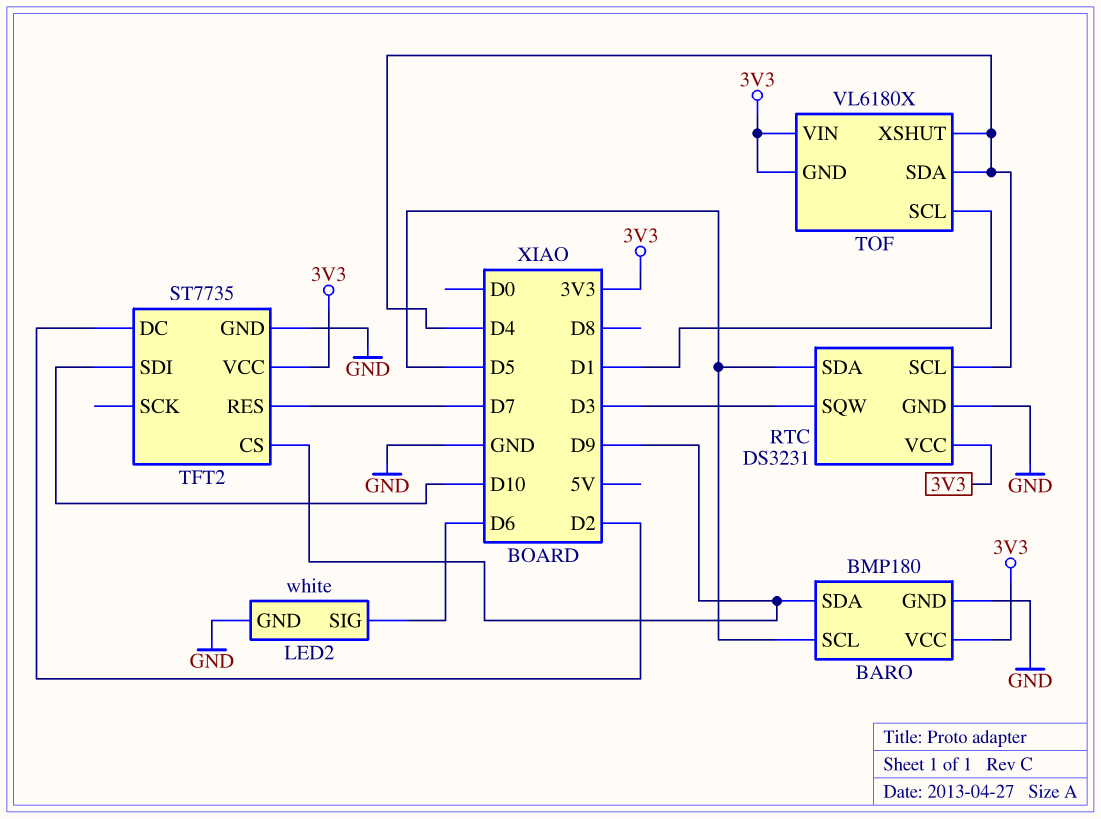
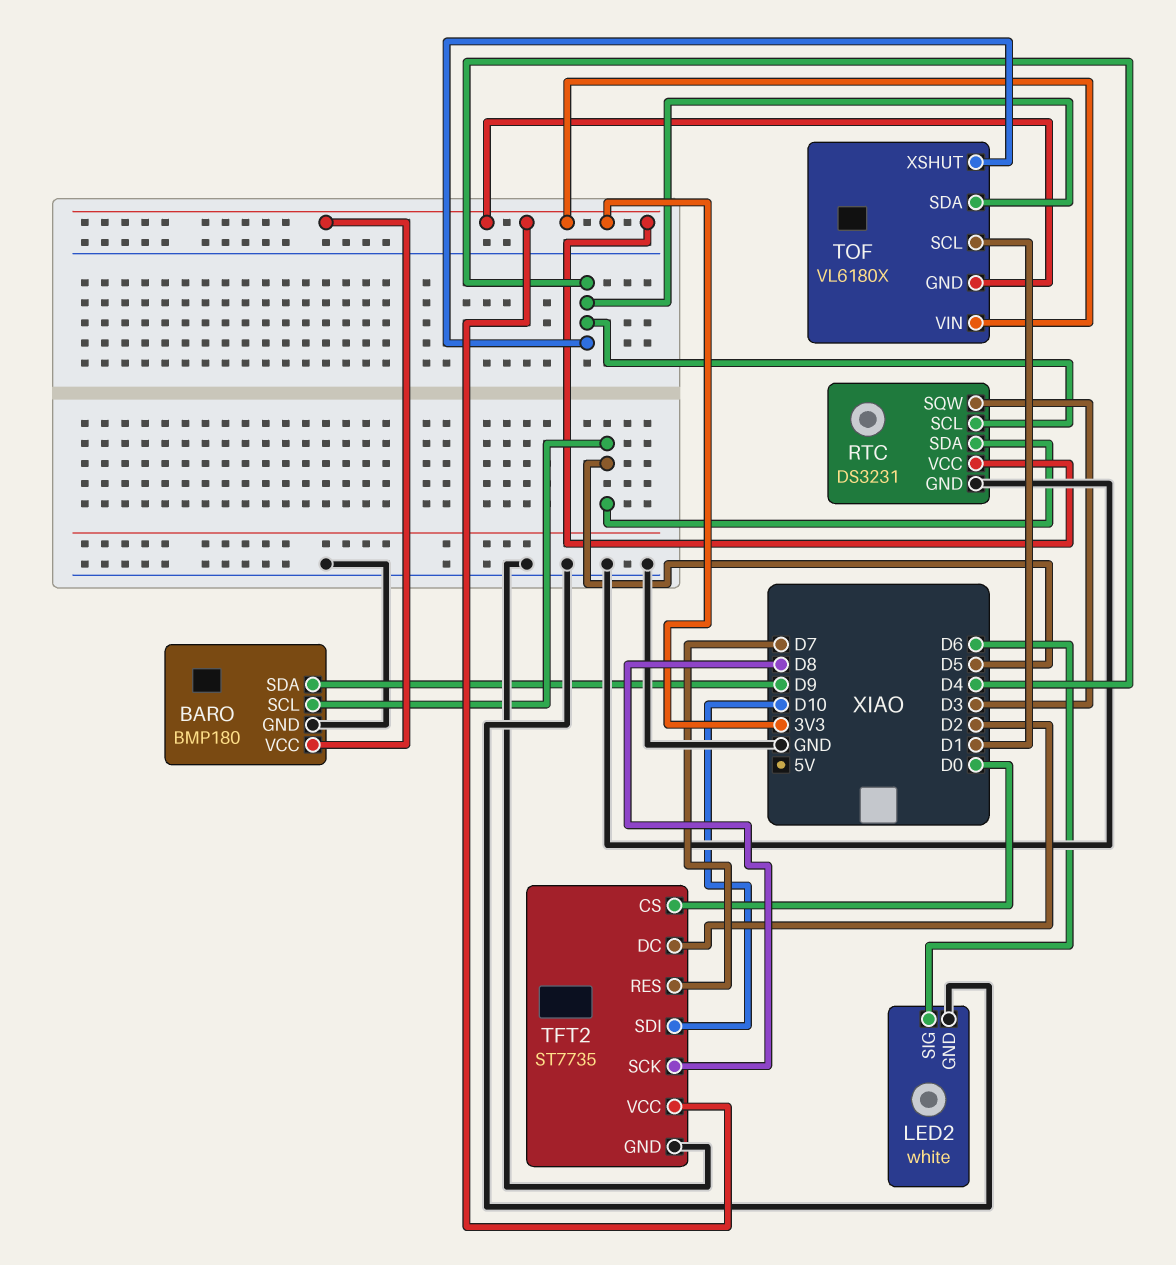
TFT2 pin CS: D9 -> D0
TFT2 pin SCK: none -> D8

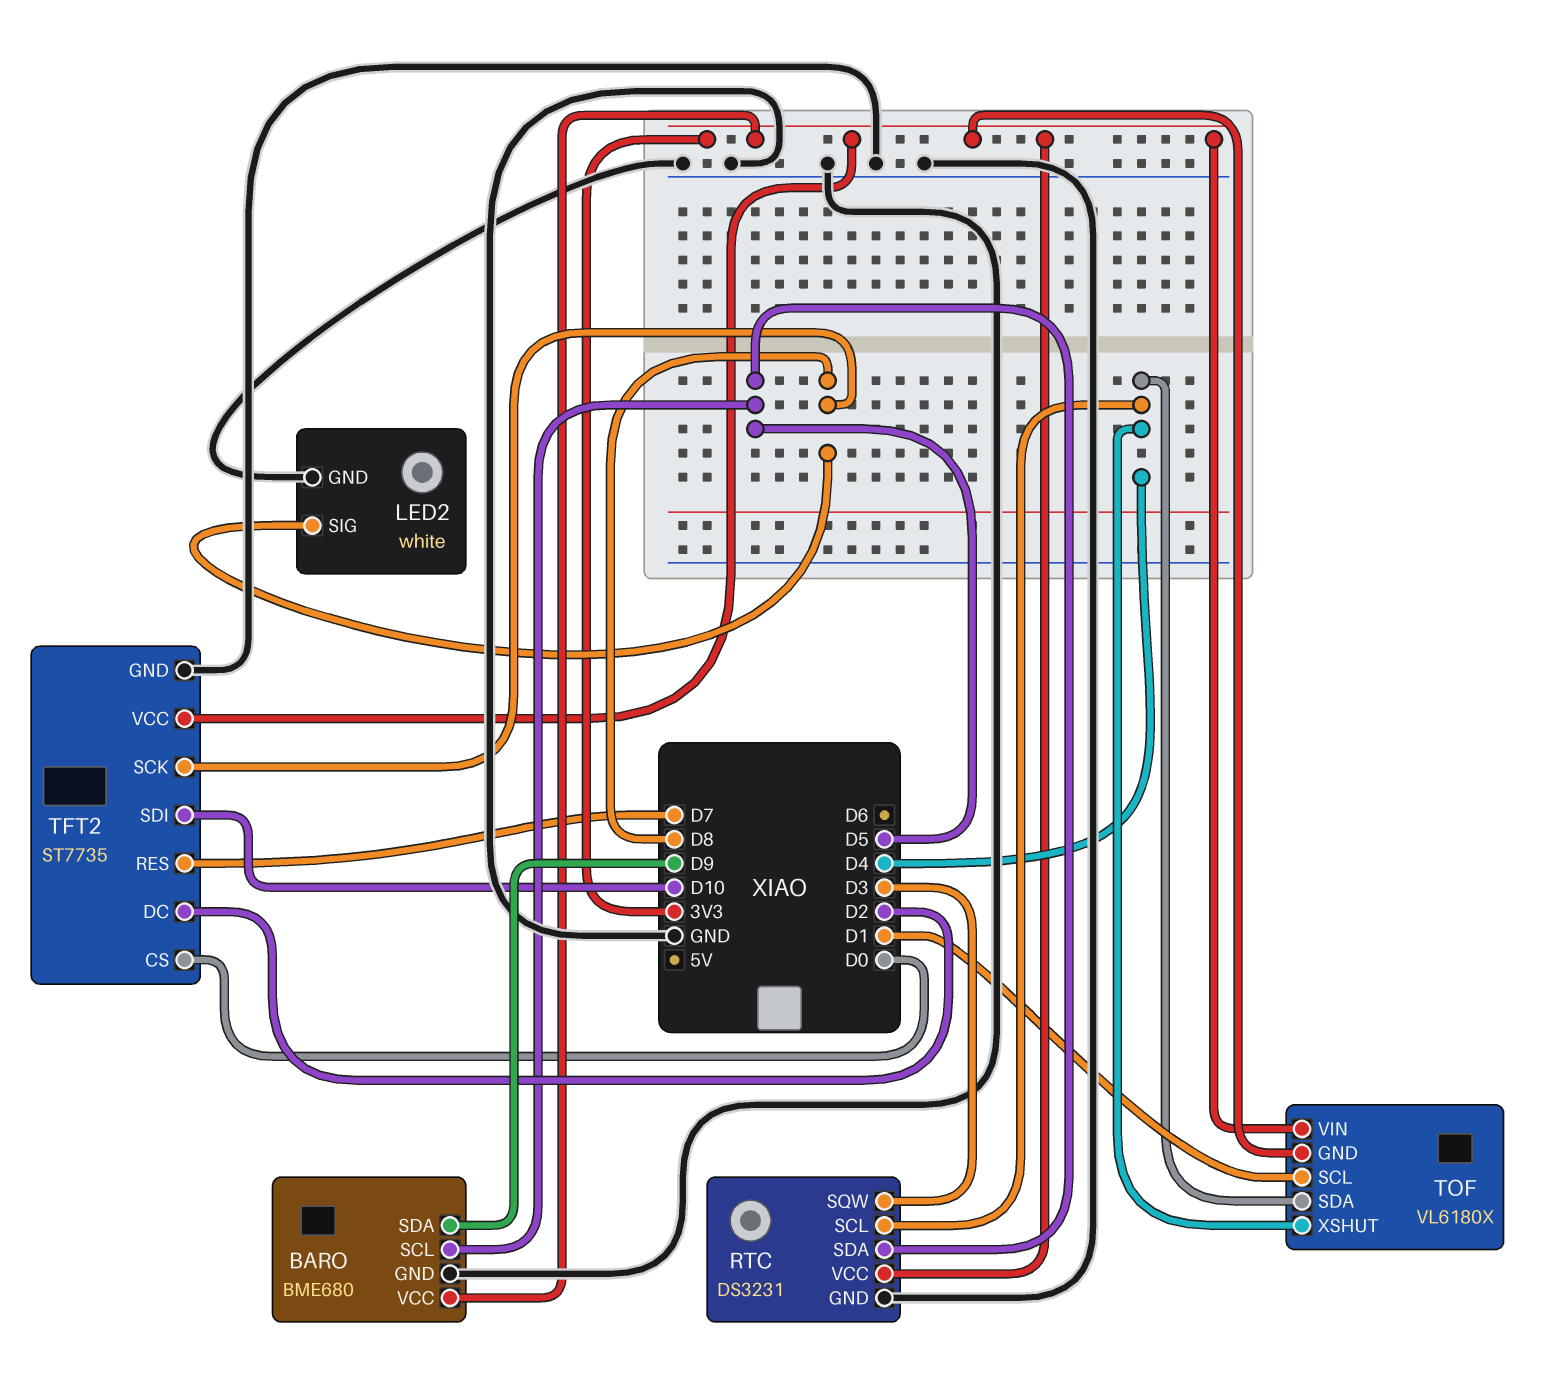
BARO: BMP180 -> BME680
LED2 pin SIG: D6 -> D8

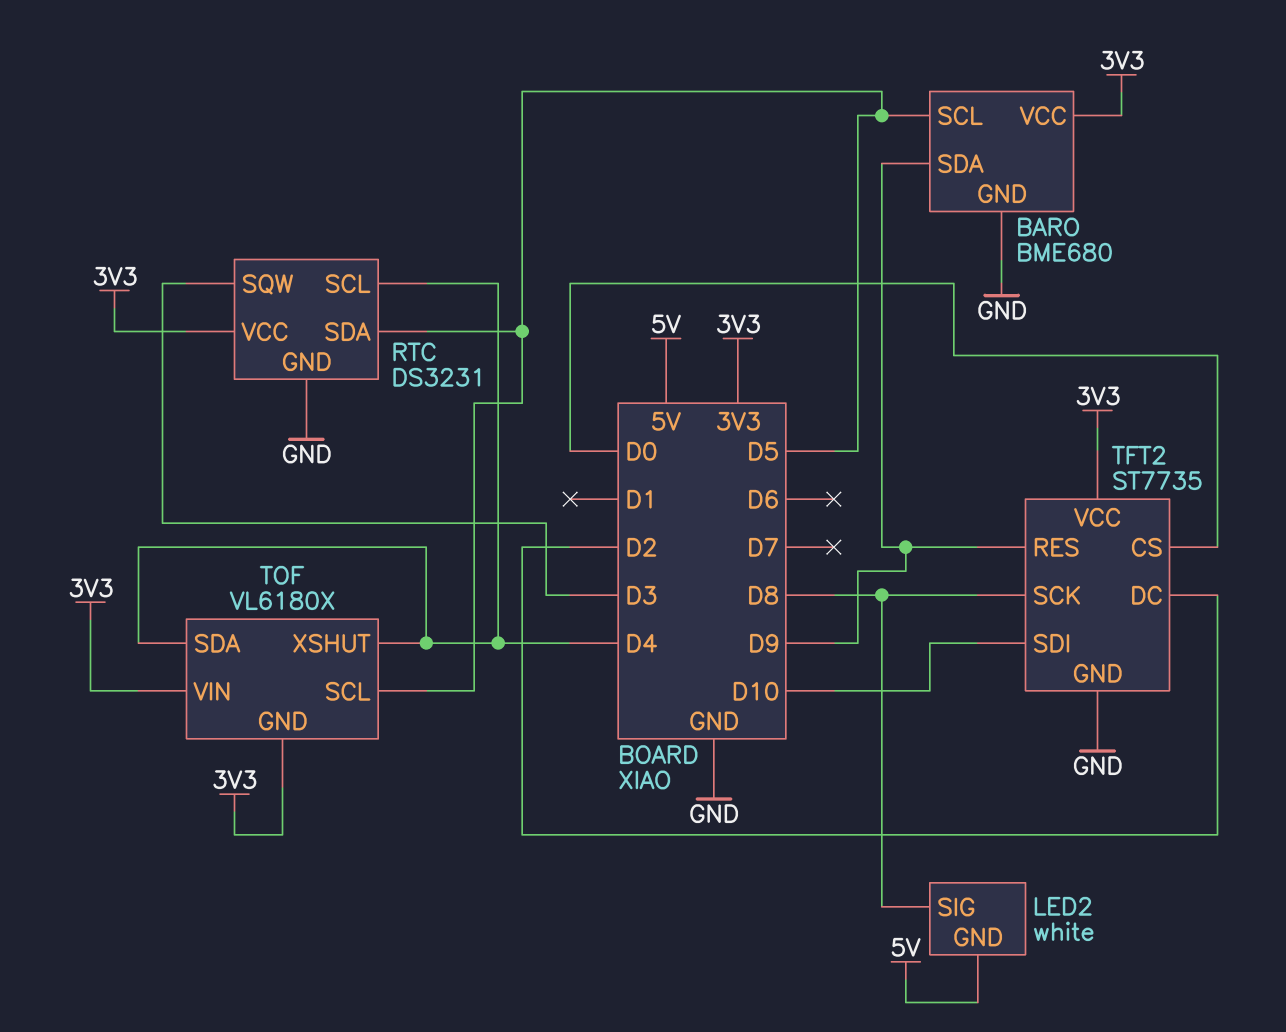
LED2 pin GND: GND -> 5V
TFT2 pin RES: D7 -> D9
TOF pin SCL: D1 -> D5

